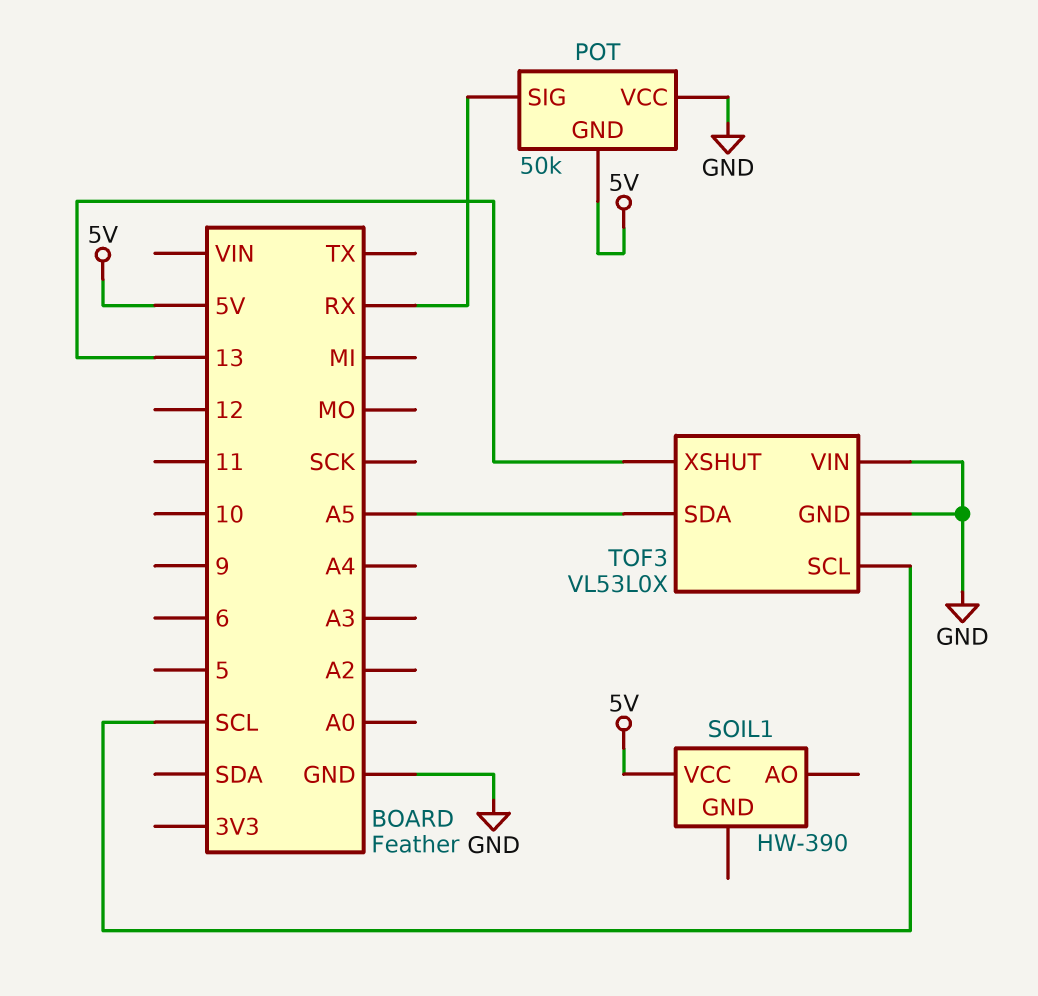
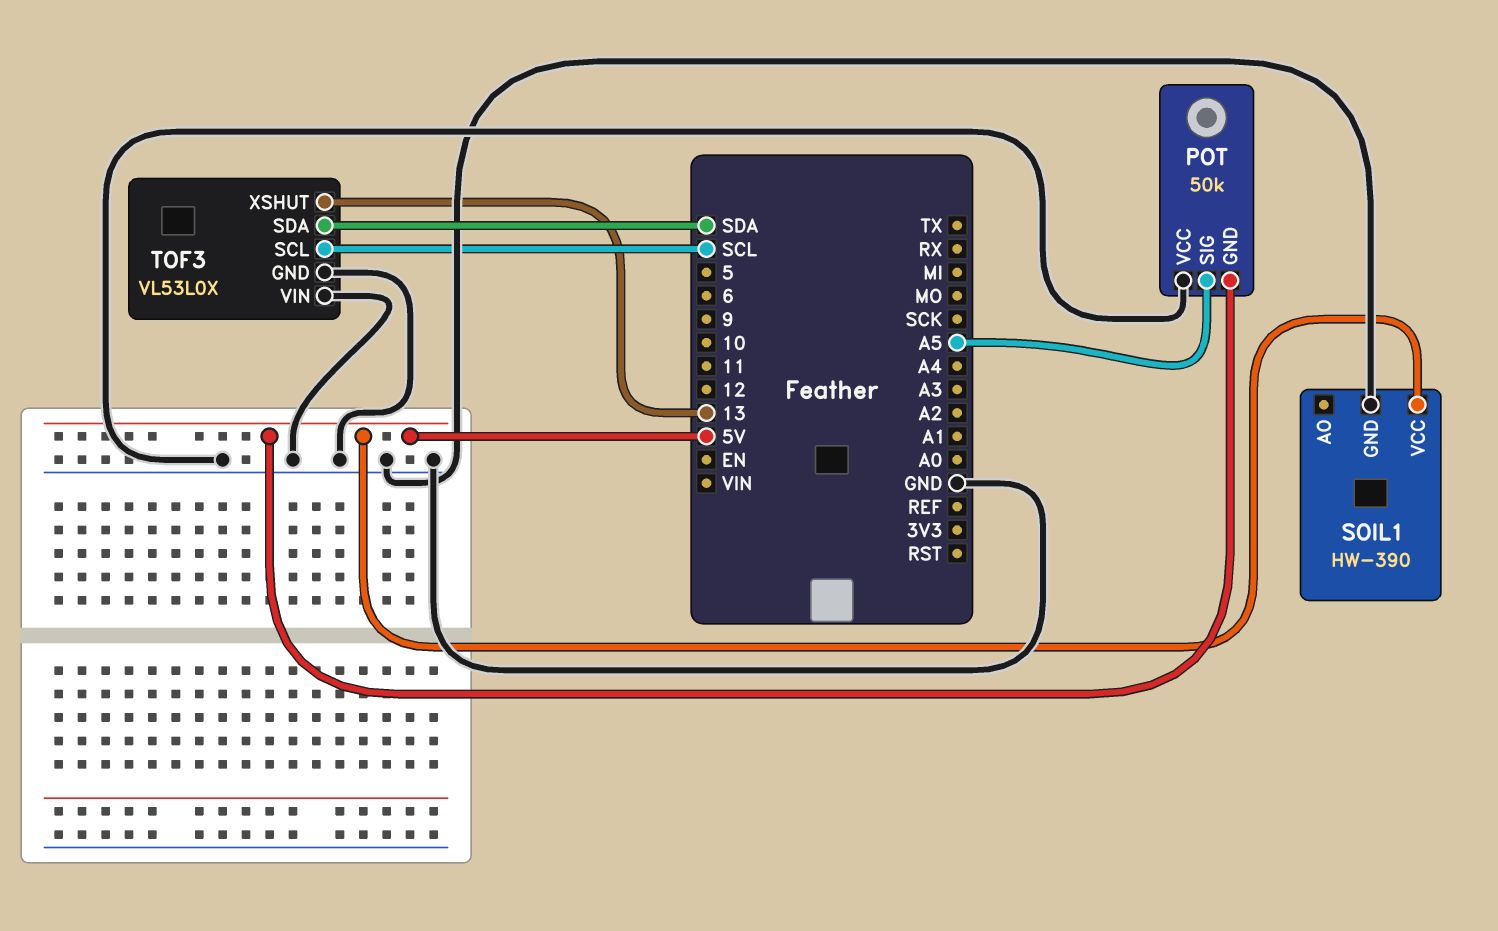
POT pin SIG: RX -> A5
SOIL1 pin GND: none -> GND
TOF3 pin SDA: A5 -> SDA

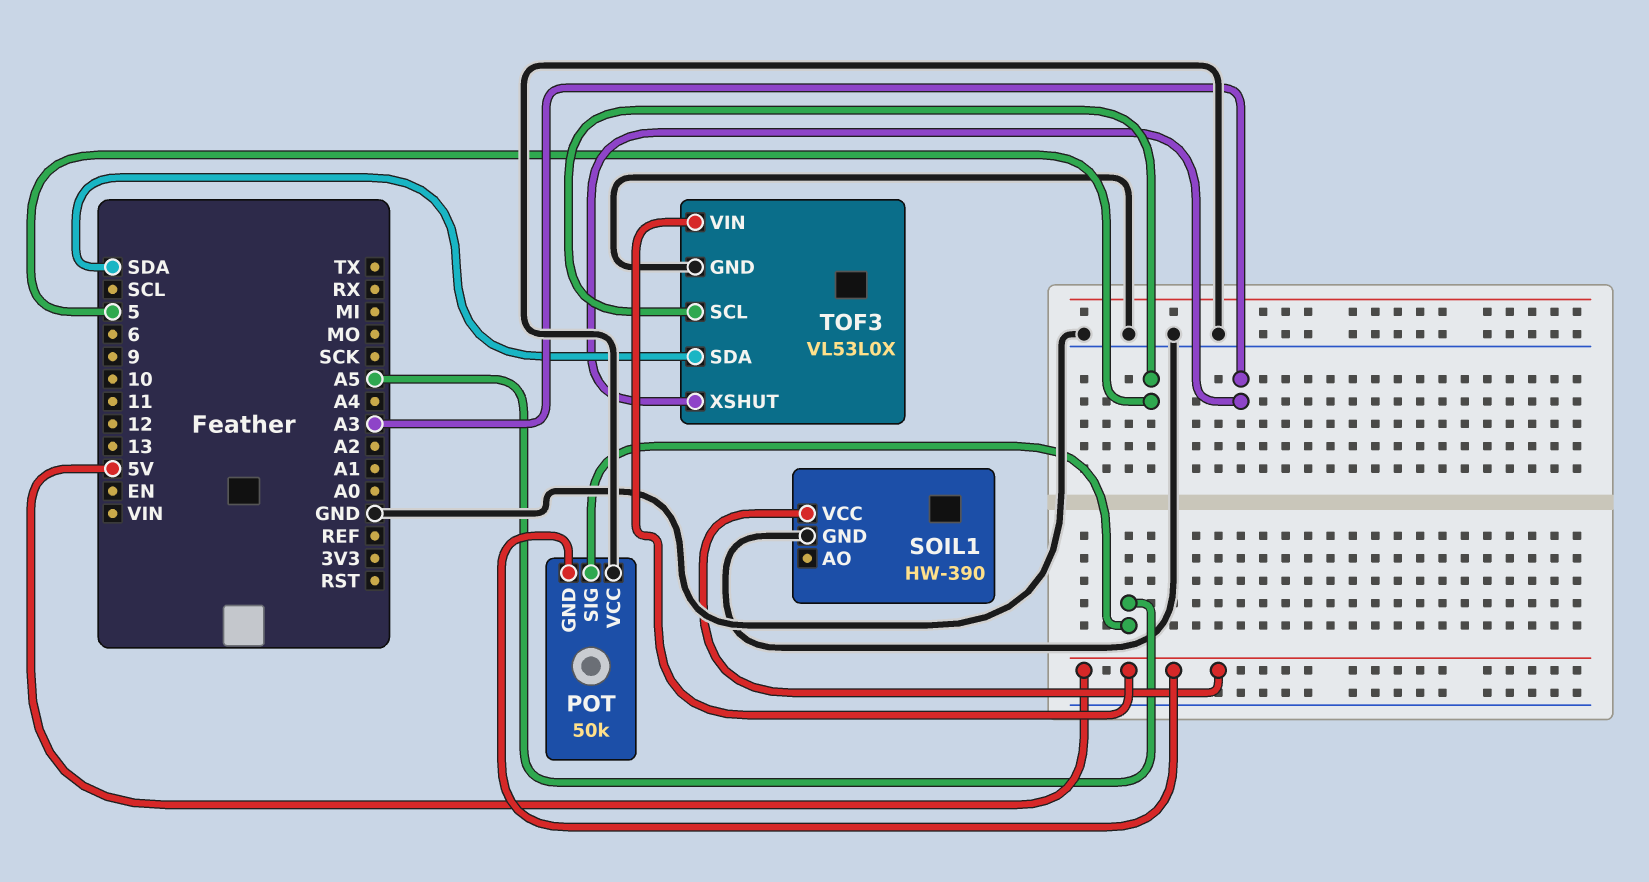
TOF3 pin SCL: SCL -> 5
TOF3 pin VIN: GND -> 5V
TOF3 pin XSHUT: 13 -> A3

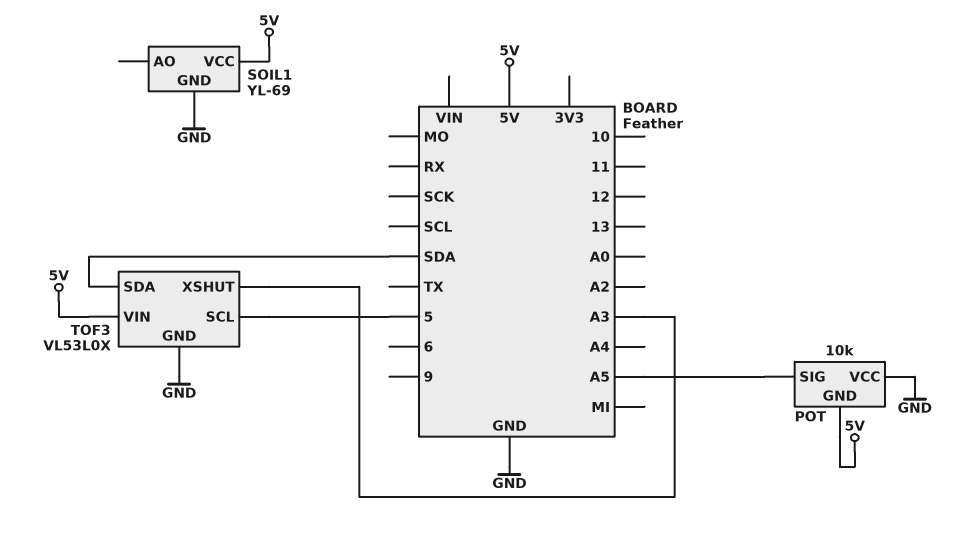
POT: 50k -> 10k
SOIL1: HW-390 -> YL-69

